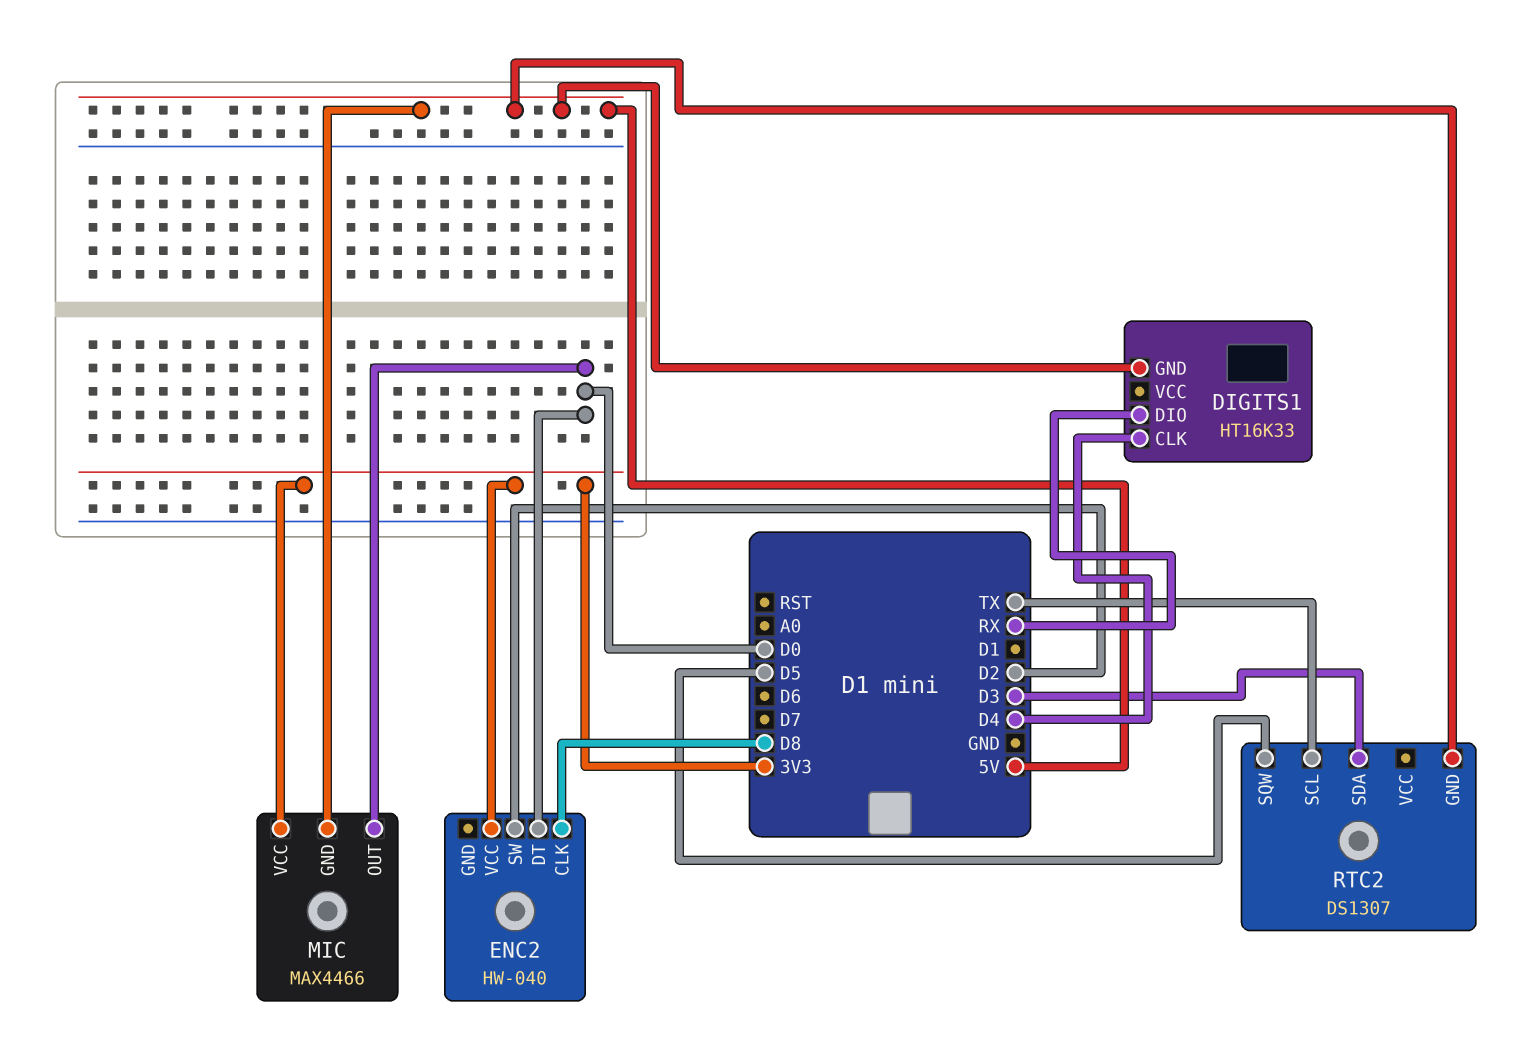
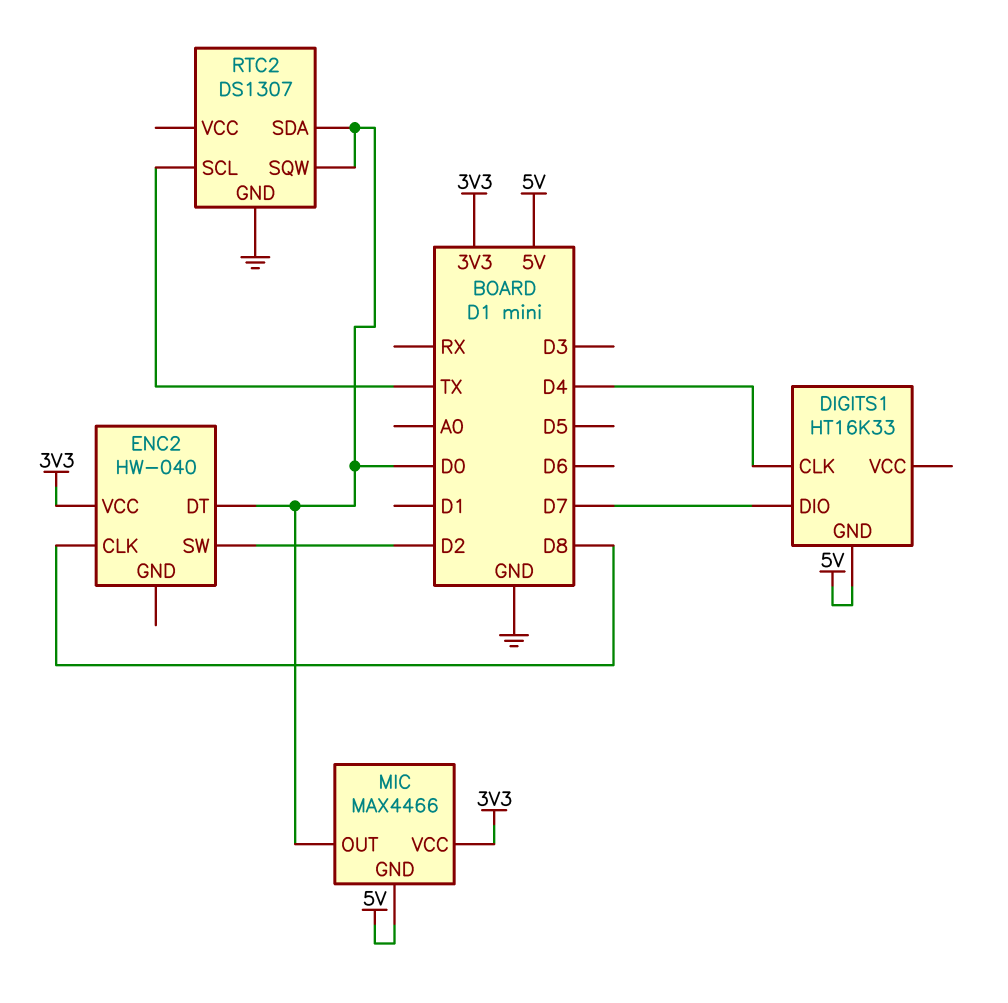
DIGITS1 pin DIO: RX -> D7
RTC2 pin GND: 5V -> GND
RTC2 pin SDA: D3 -> D0
RTC2 pin SQW: D5 -> D0

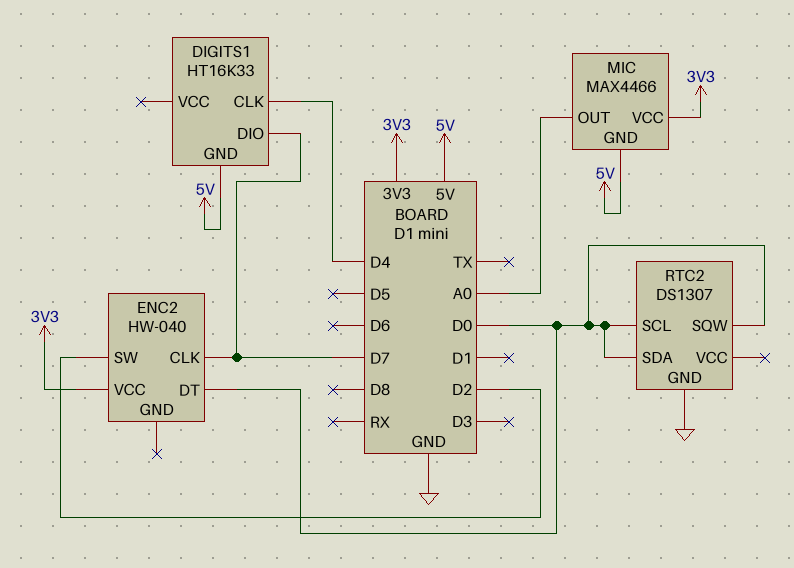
ENC2 pin CLK: D8 -> D7
MIC pin OUT: D0 -> A0
RTC2 pin SCL: TX -> D0

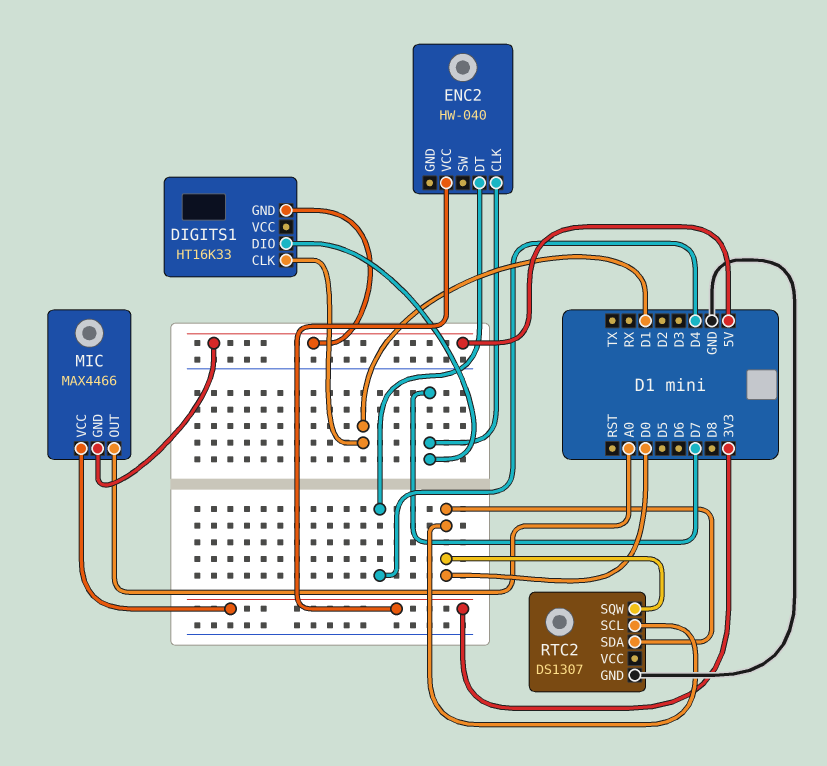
DIGITS1 pin CLK: D4 -> D1
ENC2 pin DT: D0 -> D4
ENC2 pin SW: D2 -> none

